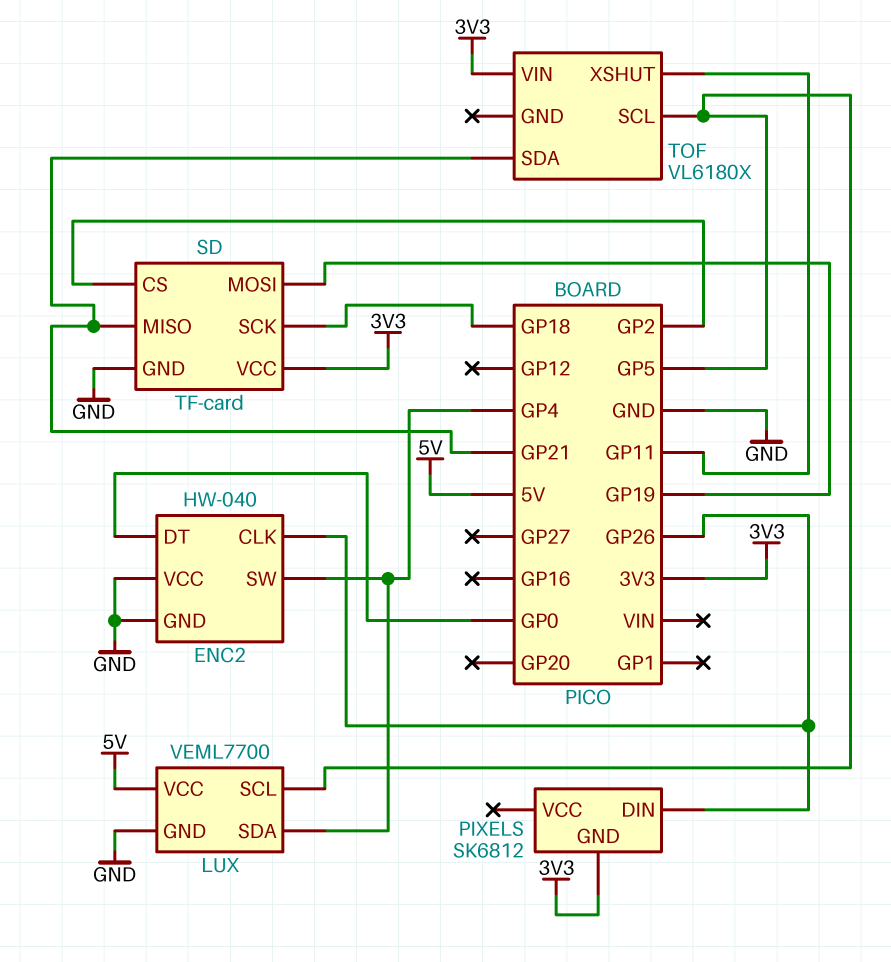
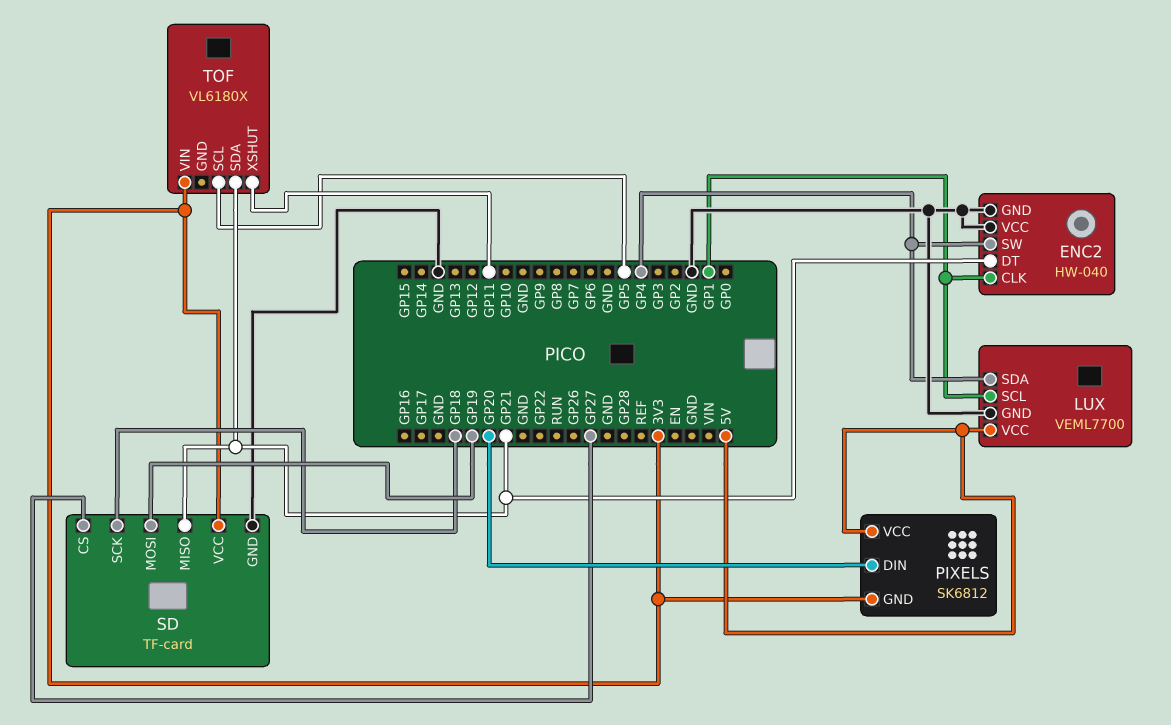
ENC2 pin CLK: GP26 -> GP1
ENC2 pin DT: GP0 -> GP21
LUX pin SCL: GP5 -> GP1
PIXELS pin DIN: GP26 -> GP20
PIXELS pin VCC: none -> 5V
SD pin CS: GP2 -> GP27

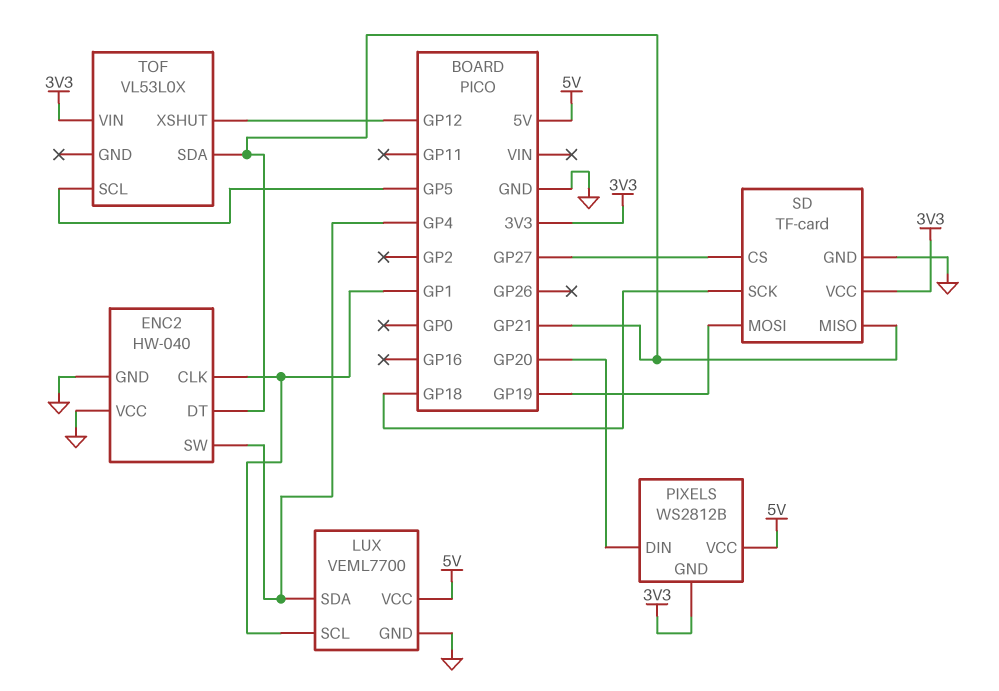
PIXELS: SK6812 -> WS2812B
TOF: VL6180X -> VL53L0X
TOF pin XSHUT: GP11 -> GP12

